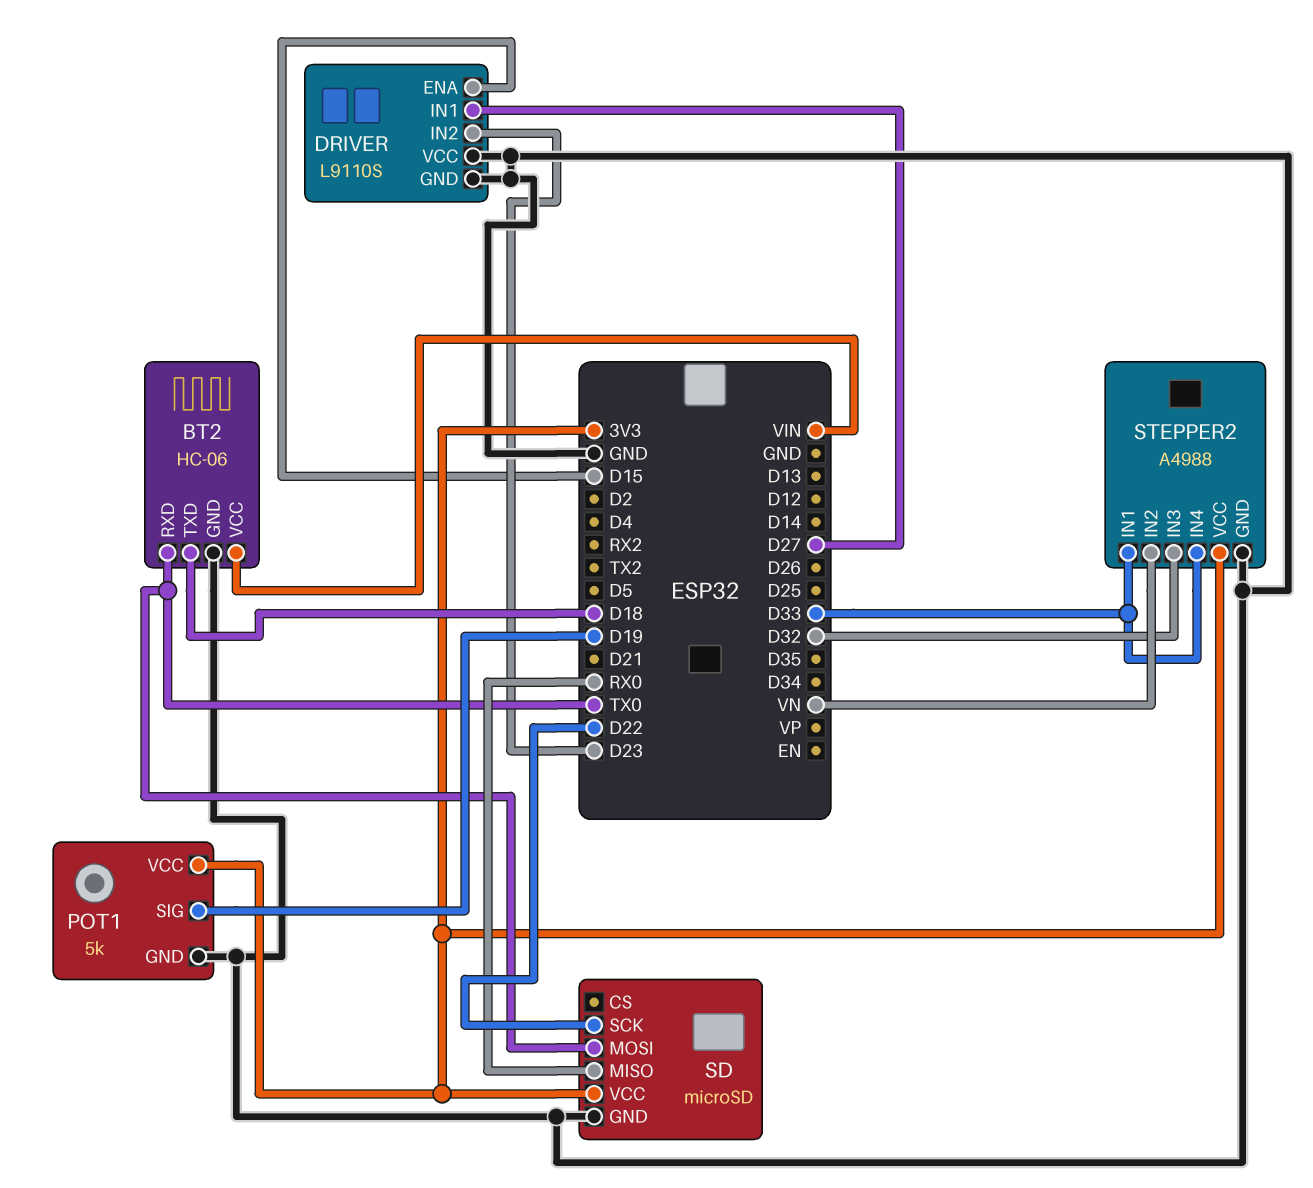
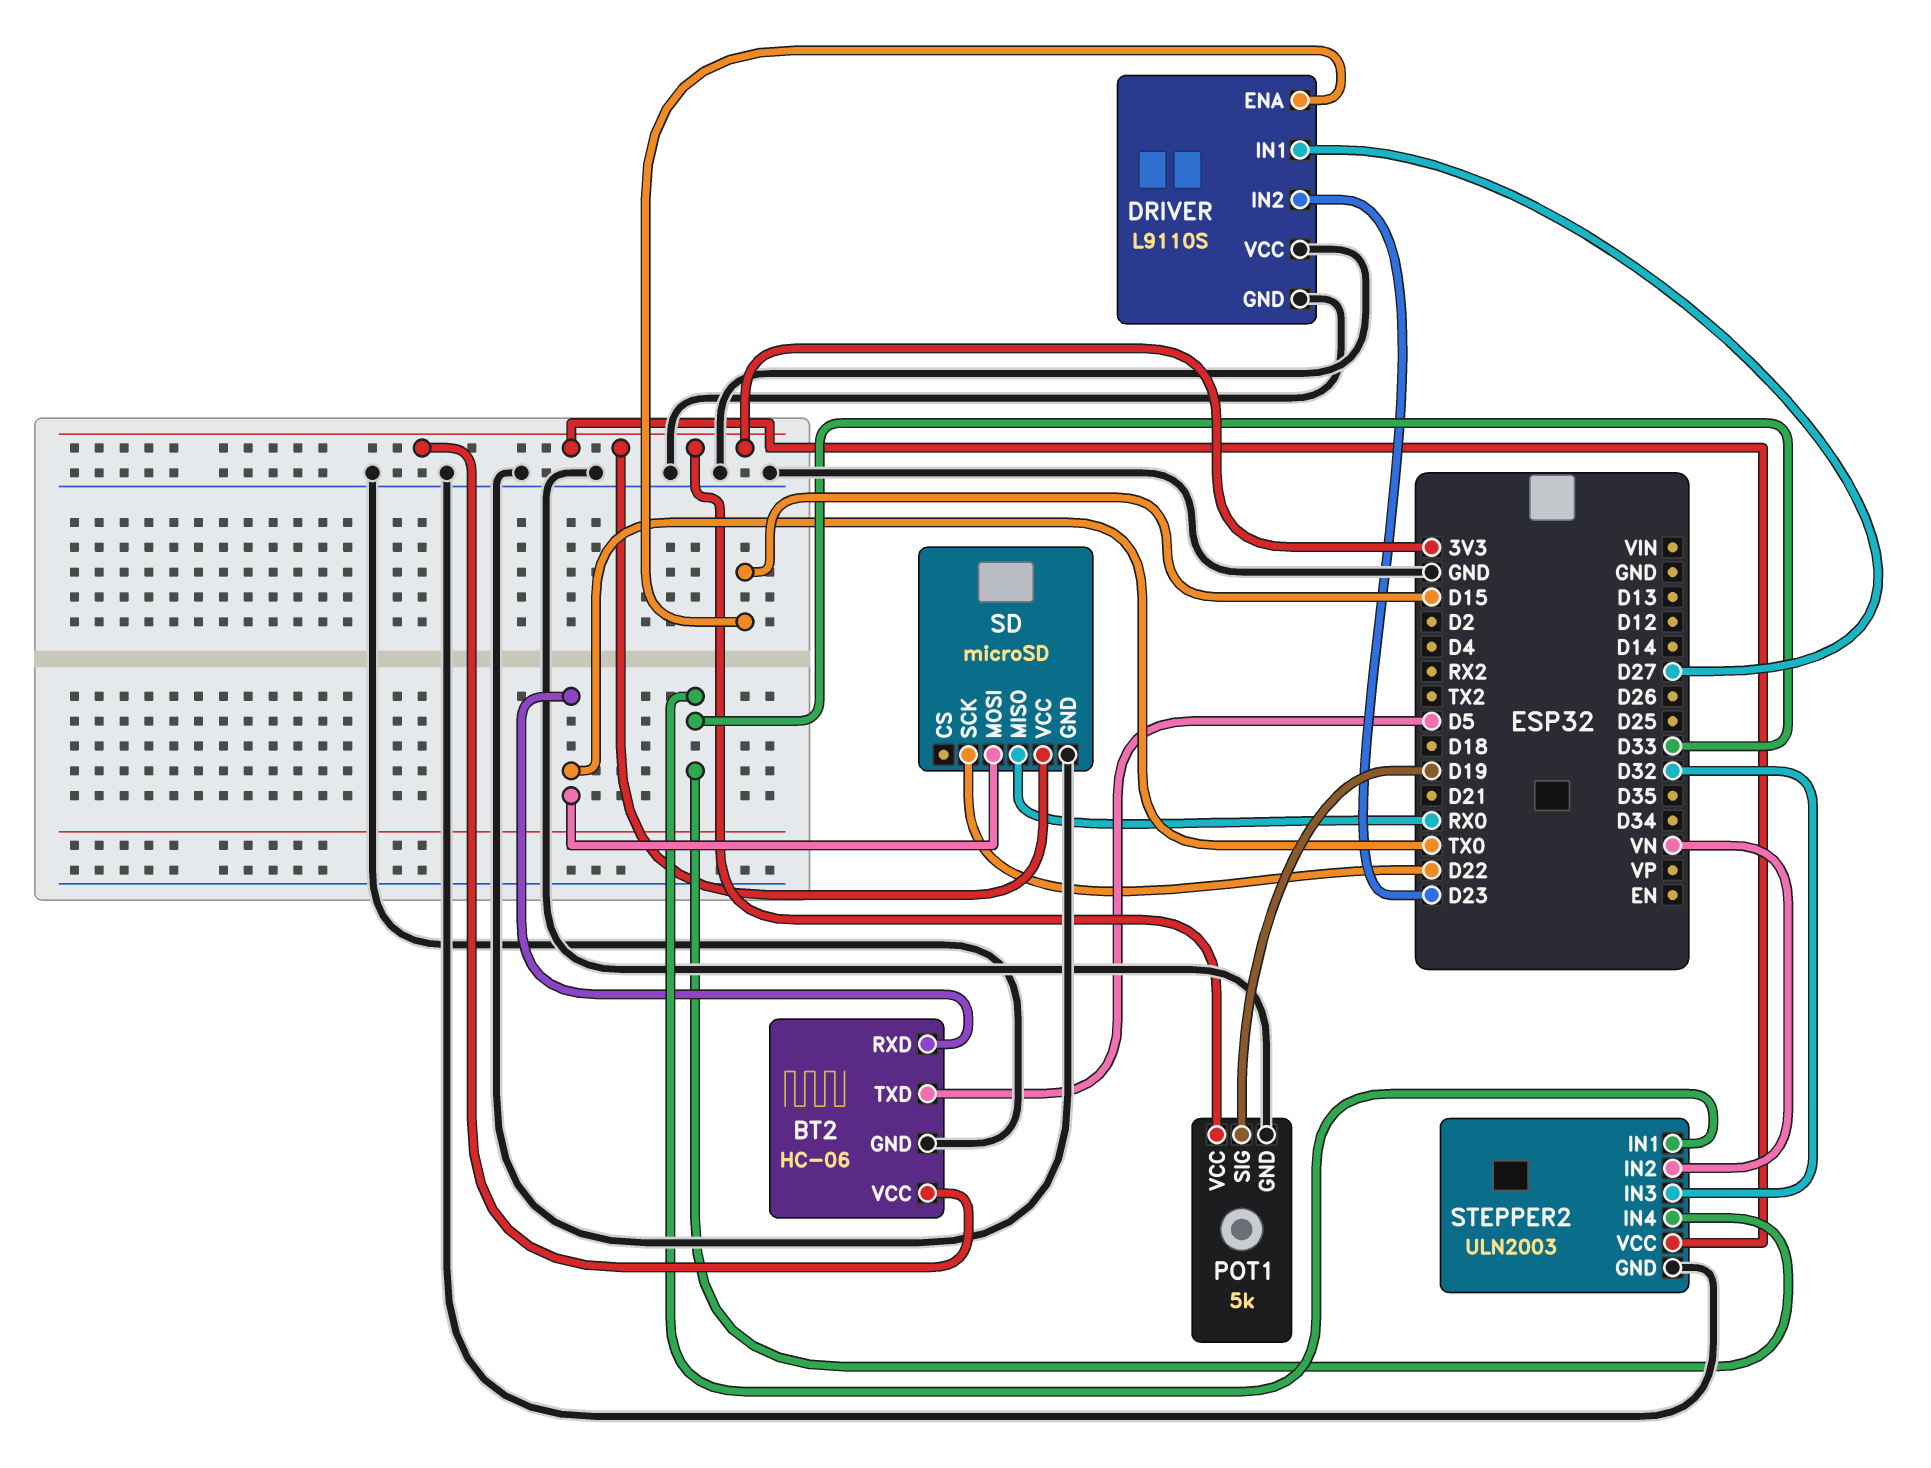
BT2 pin TXD: D18 -> D5
BT2 pin VCC: VIN -> 3V3
STEPPER2: A4988 -> ULN2003

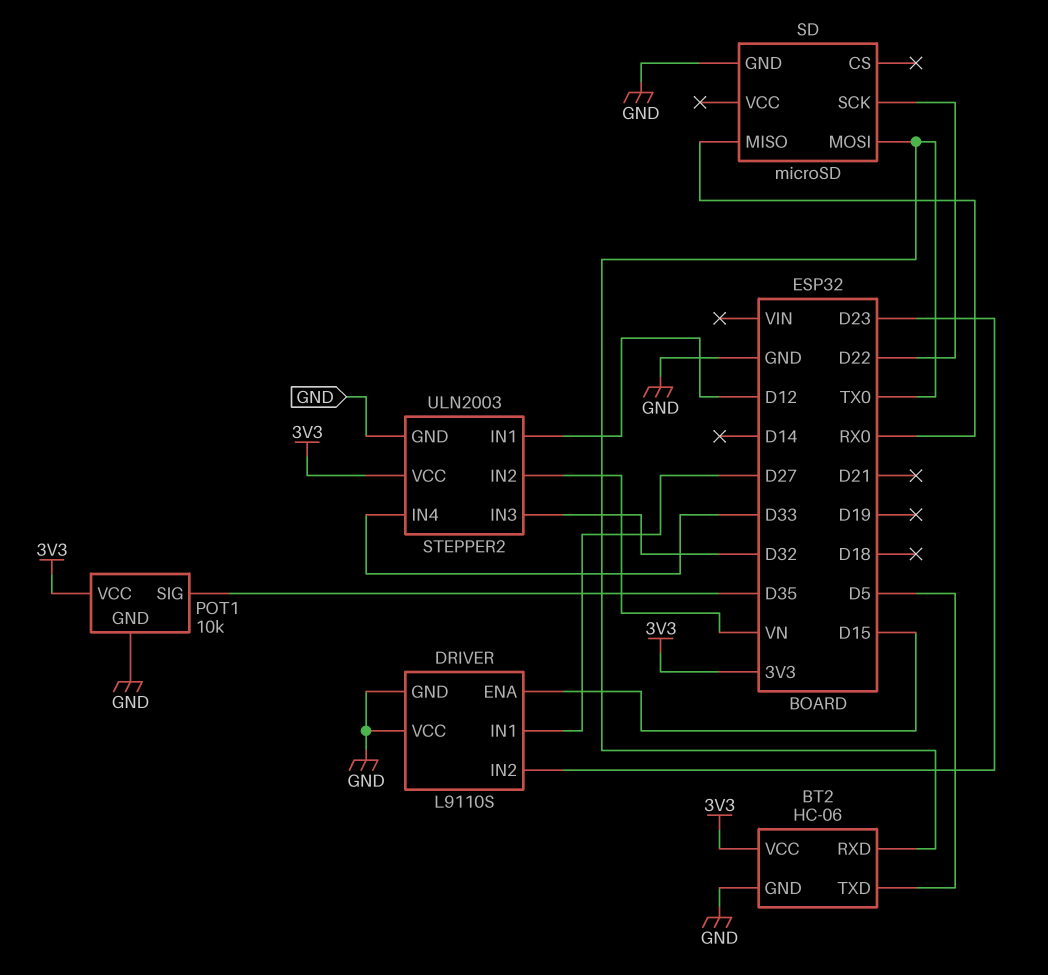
POT1: 5k -> 10k
POT1 pin SIG: D19 -> D35
SD pin VCC: 3V3 -> none
STEPPER2 pin IN1: D33 -> D12

